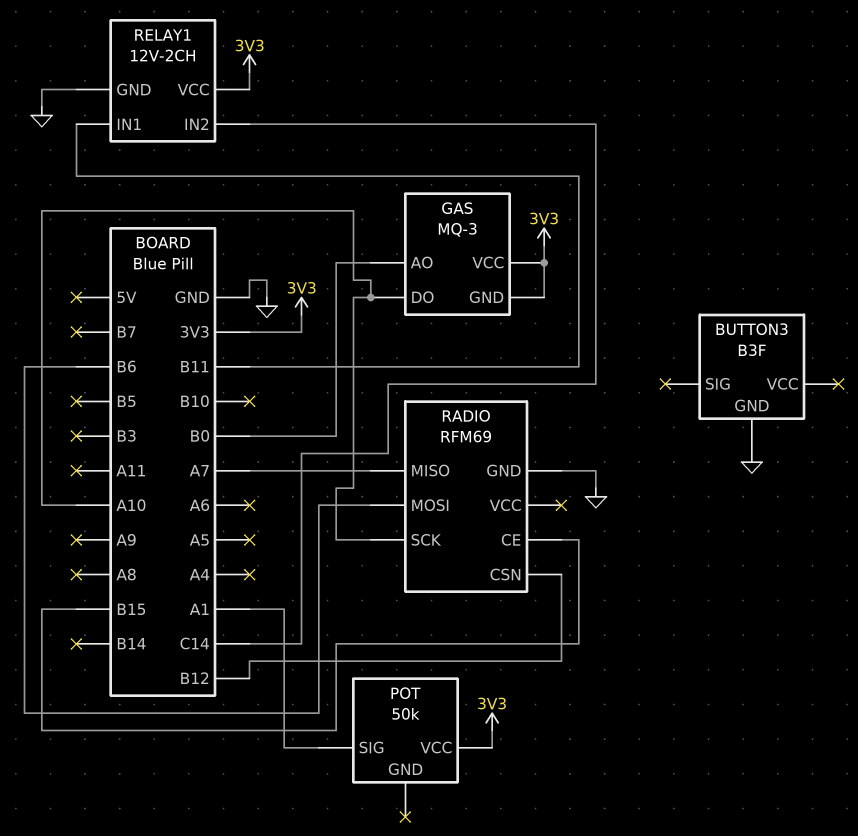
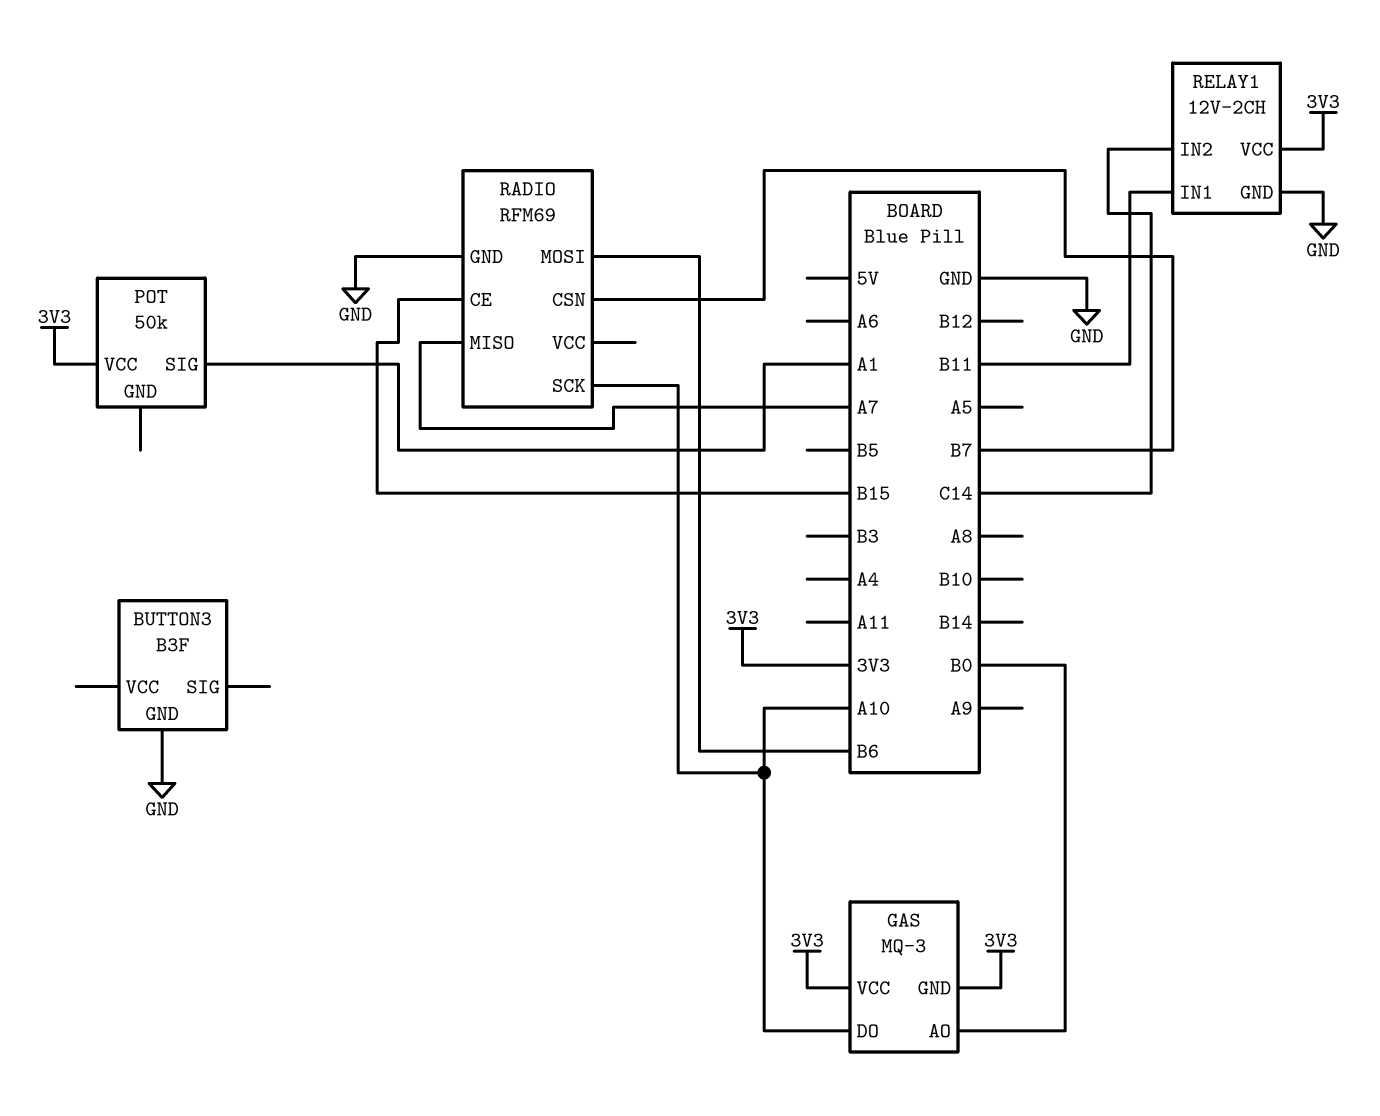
RADIO pin CSN: B12 -> B7

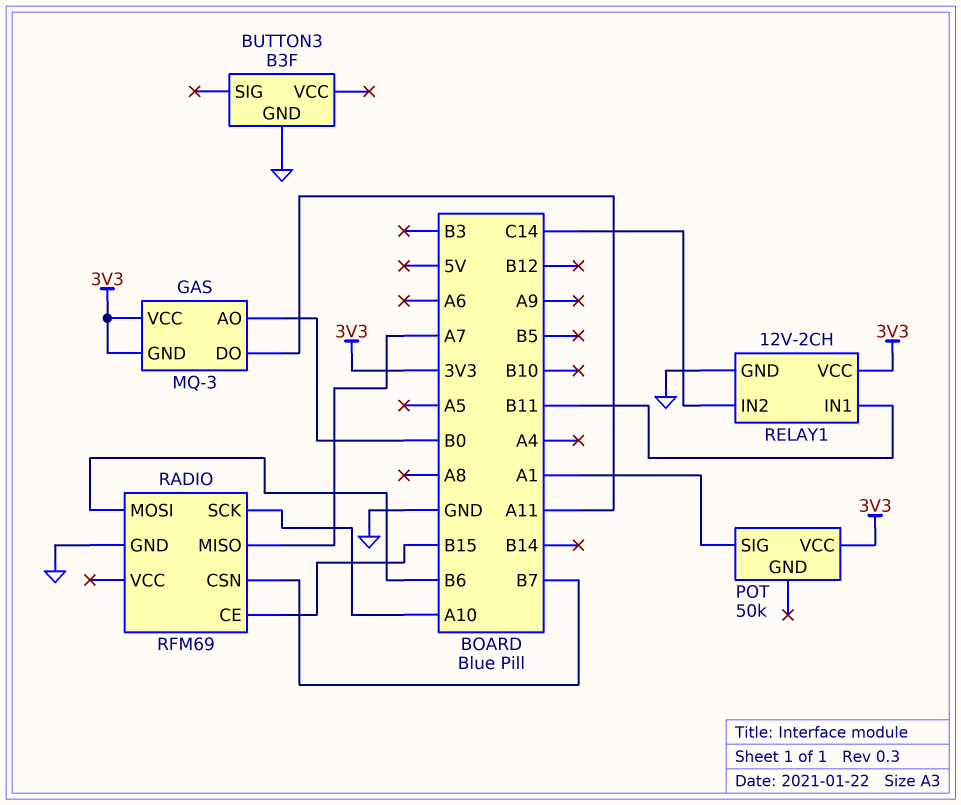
GAS pin DO: A10 -> A11

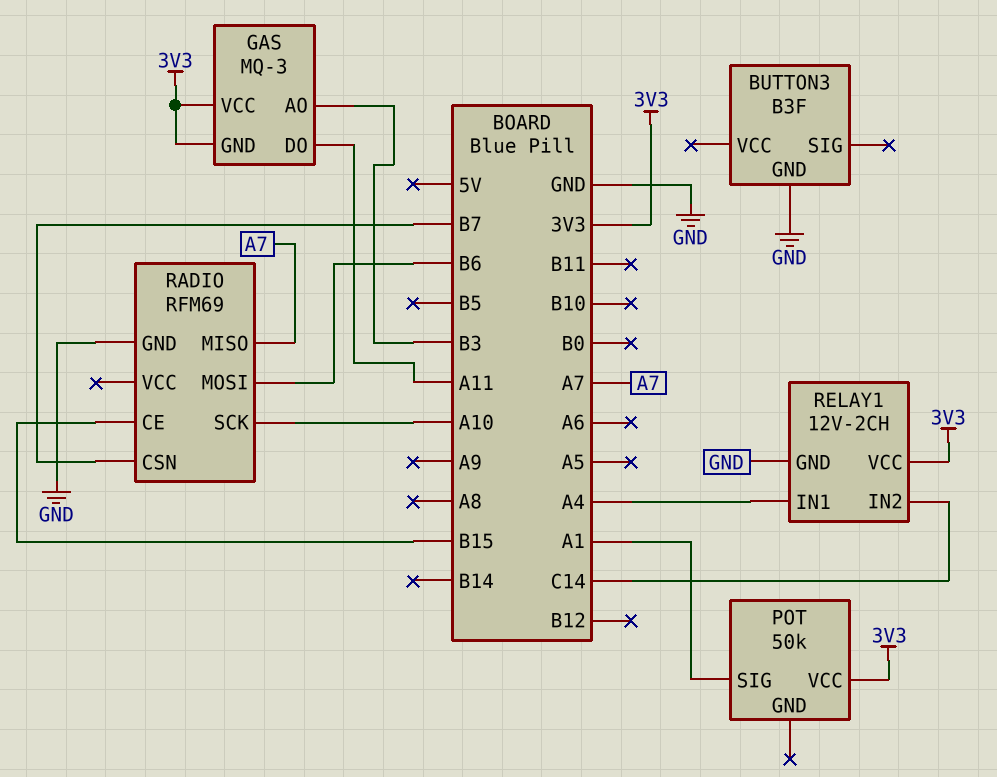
GAS pin AO: B0 -> B3
RELAY1 pin IN1: B11 -> A4

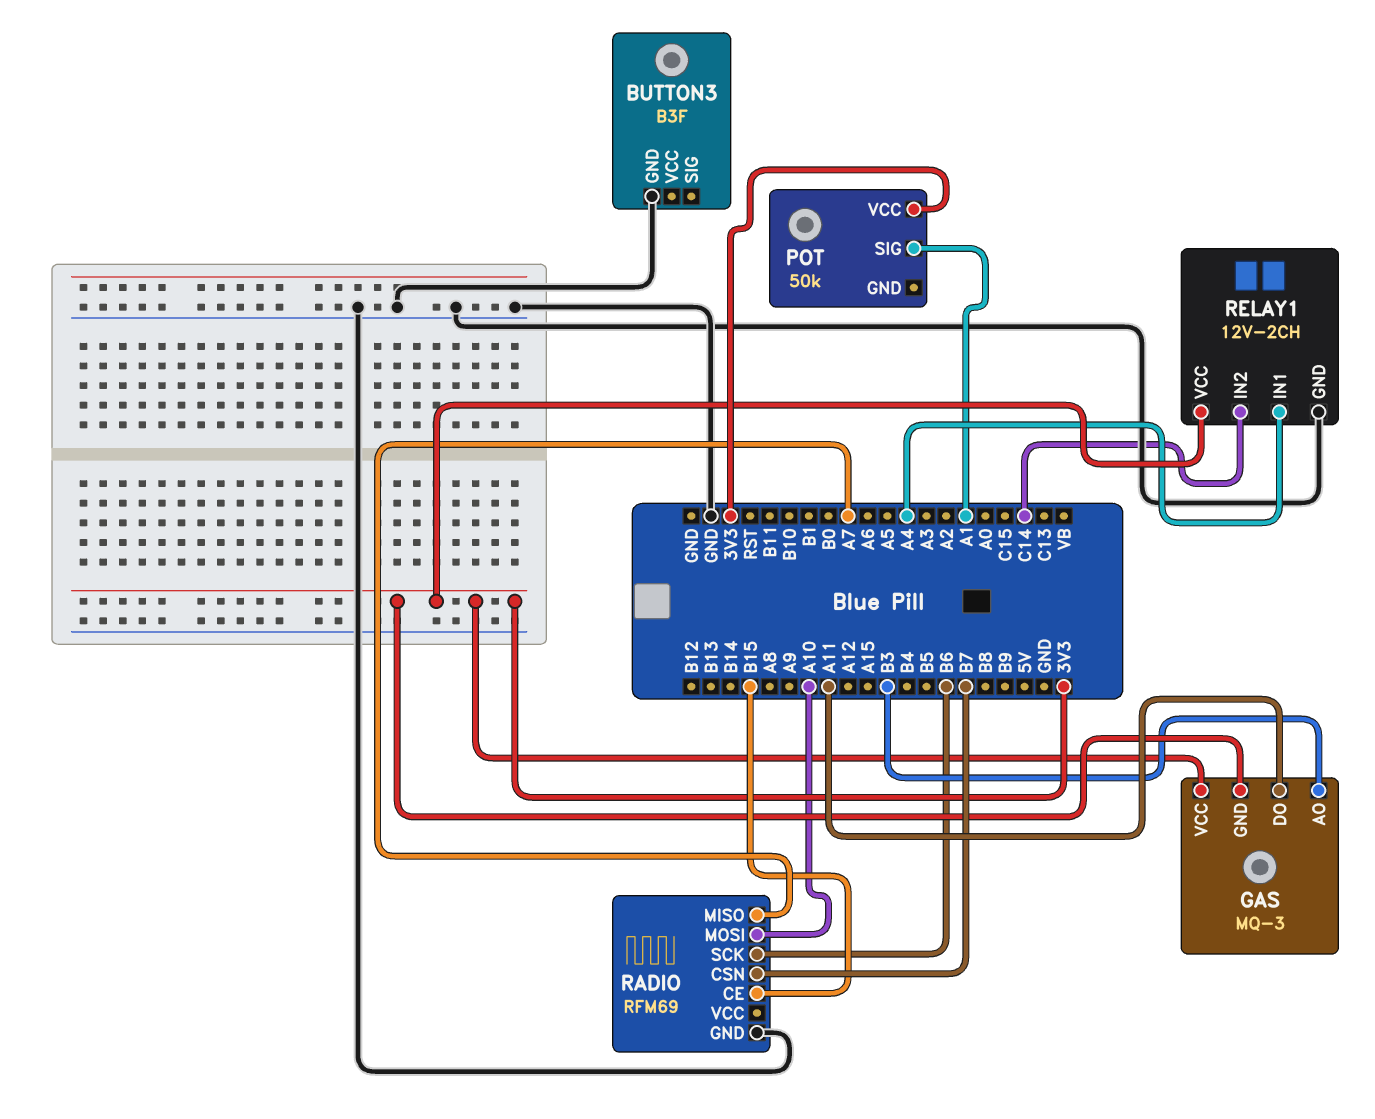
RADIO pin MOSI: B6 -> A10
RADIO pin SCK: A10 -> B6

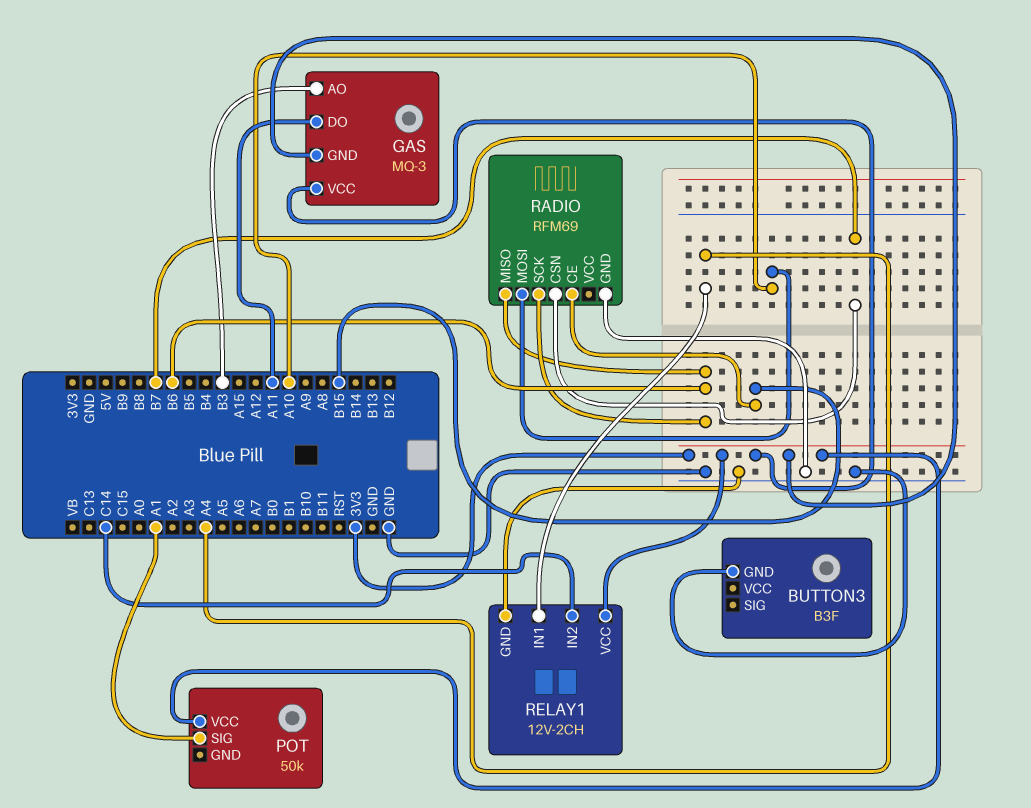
RADIO pin MISO: A7 -> B6

